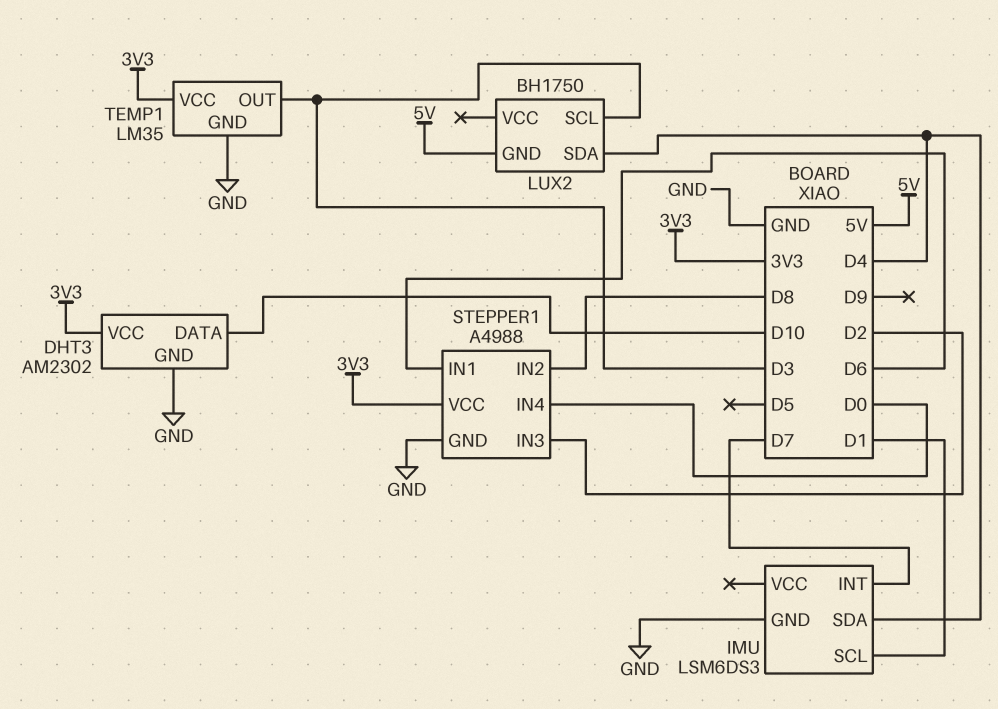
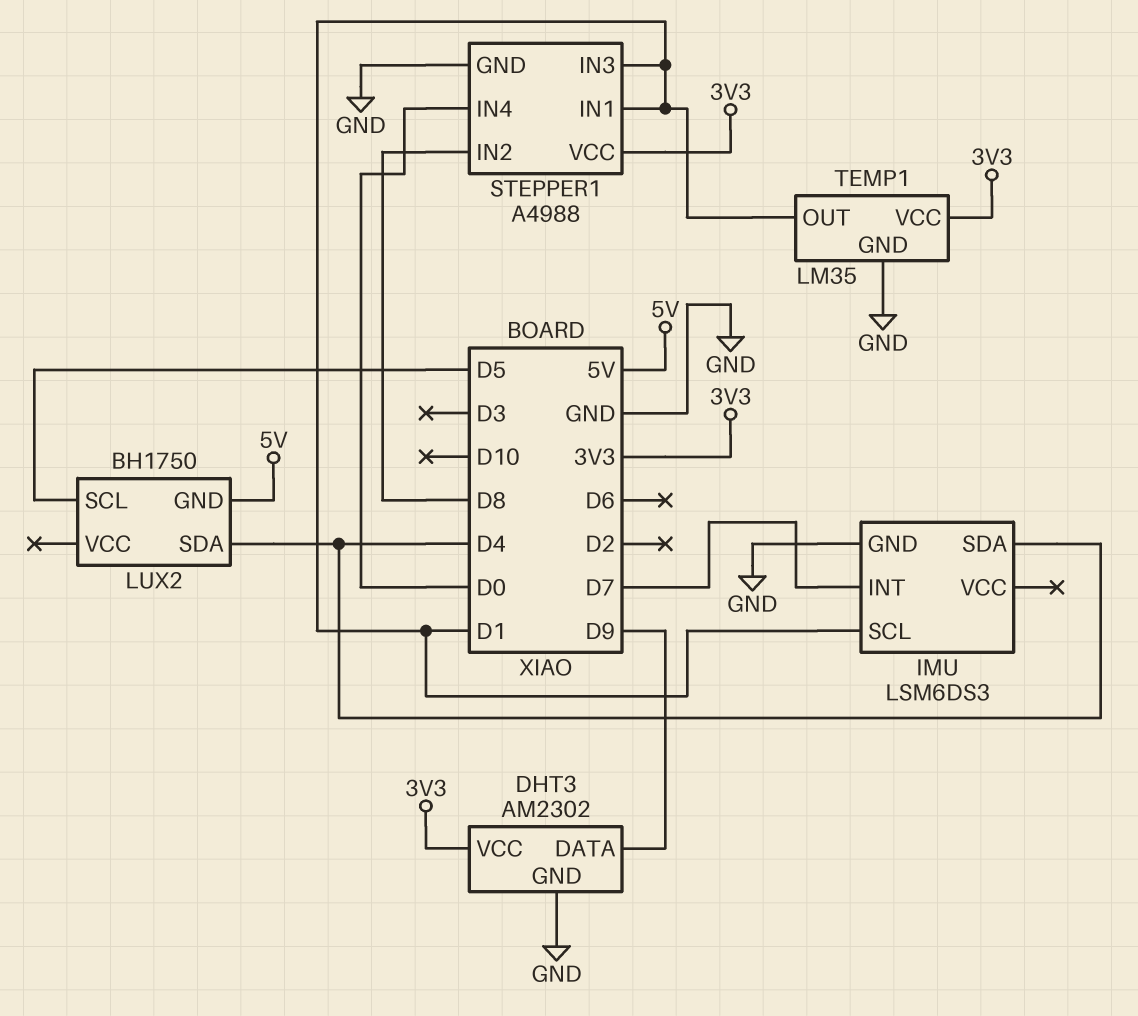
DHT3 pin DATA: D10 -> D9
LUX2 pin SCL: D3 -> D5
STEPPER1 pin IN1: D6 -> D1
STEPPER1 pin IN3: D2 -> D1
TEMP1 pin OUT: D3 -> D1

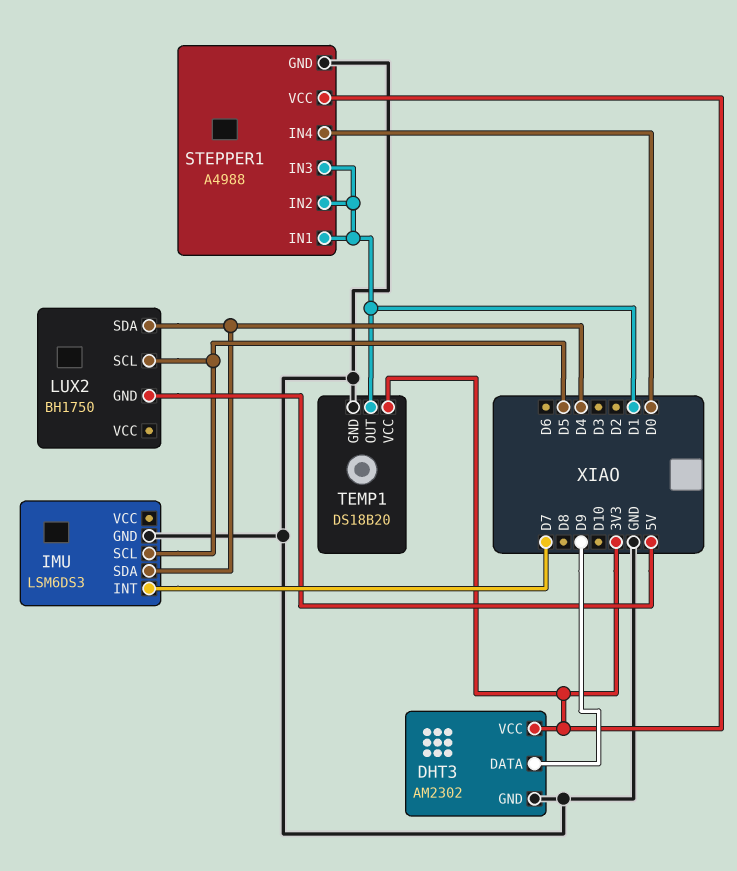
IMU pin SCL: D1 -> D5
STEPPER1 pin IN2: D8 -> D1
TEMP1: LM35 -> DS18B20

